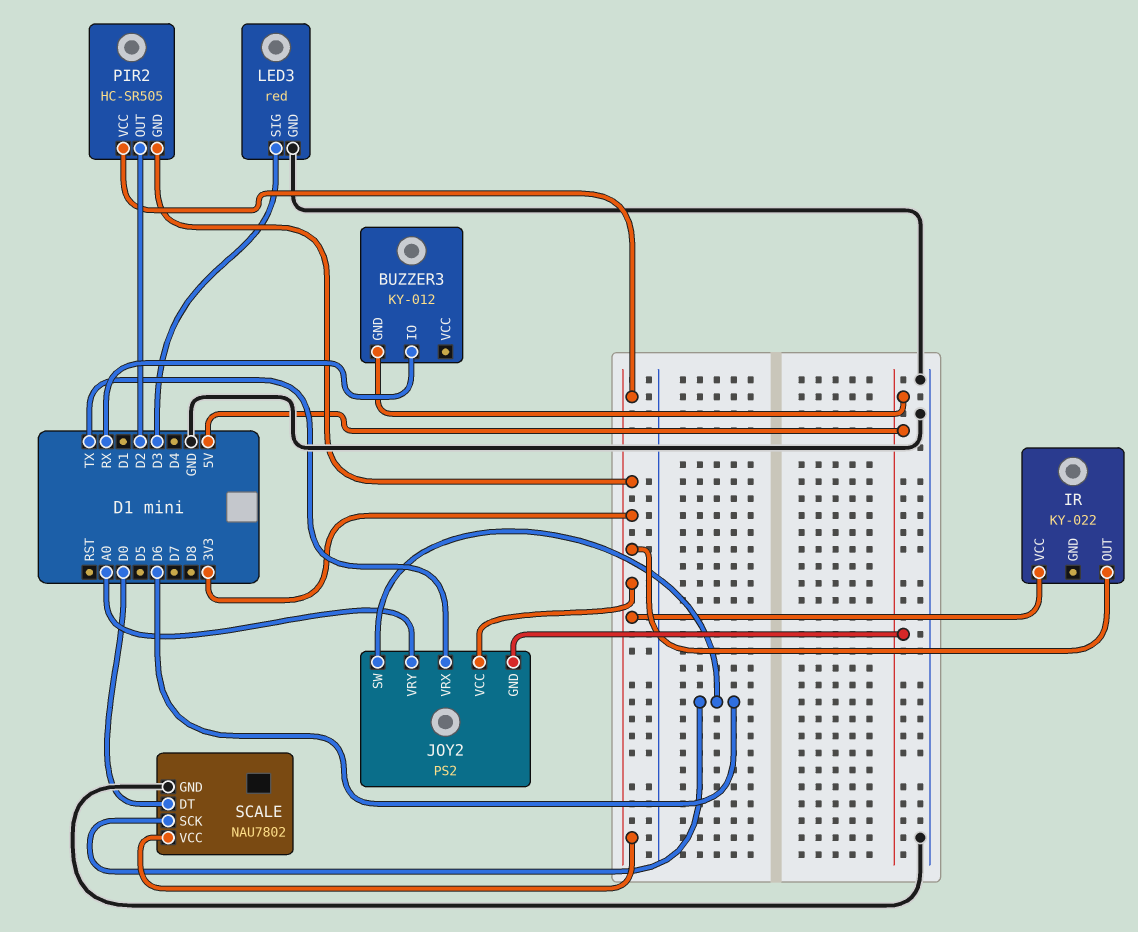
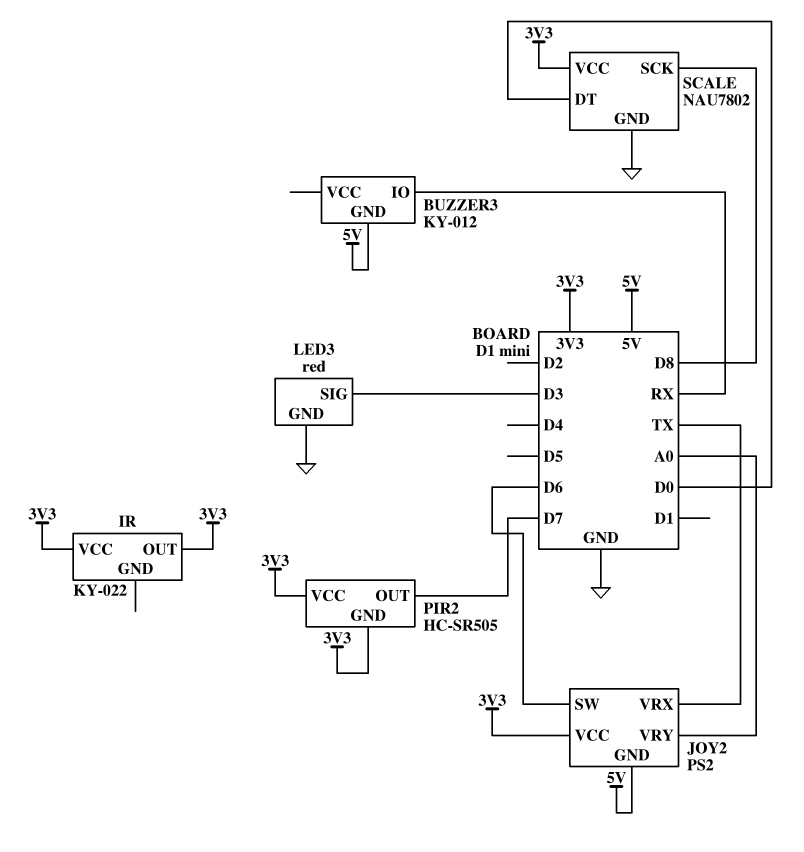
PIR2 pin OUT: D2 -> D7
SCALE pin SCK: D6 -> D8

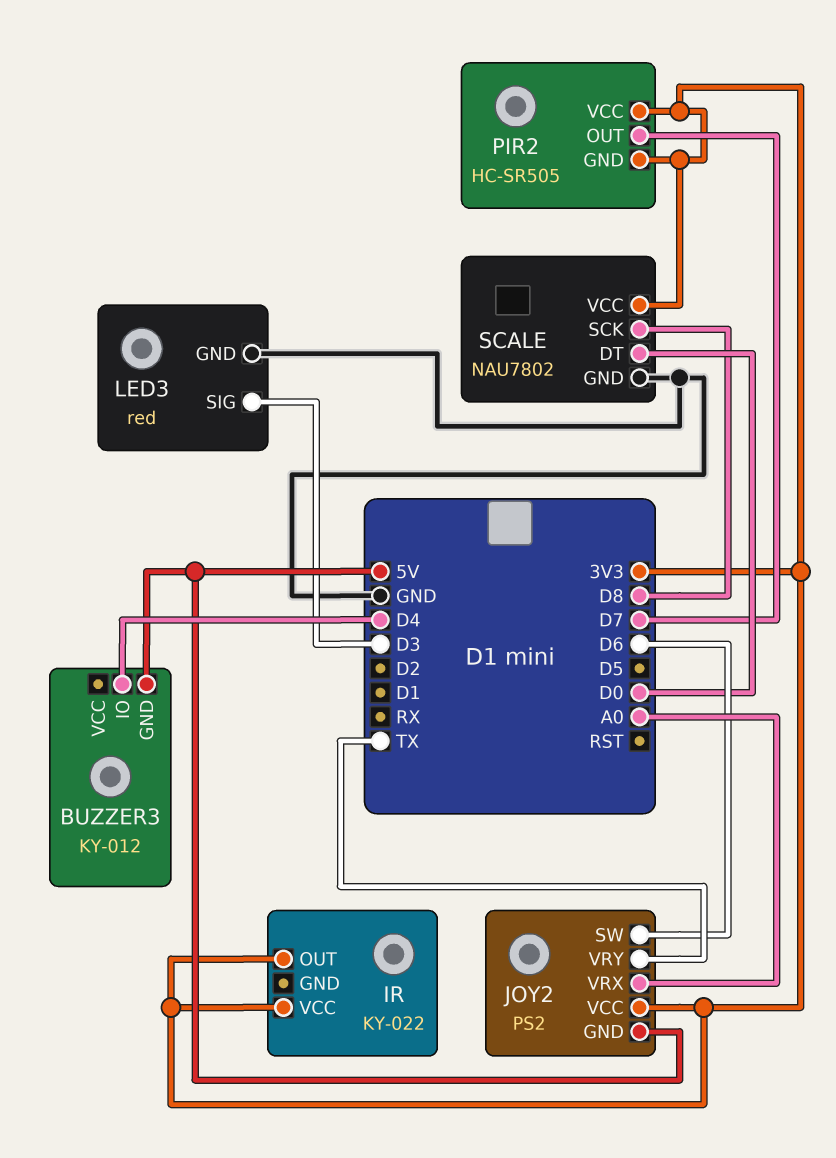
BUZZER3 pin IO: RX -> D4
JOY2 pin VRX: TX -> A0
JOY2 pin VRY: A0 -> TX

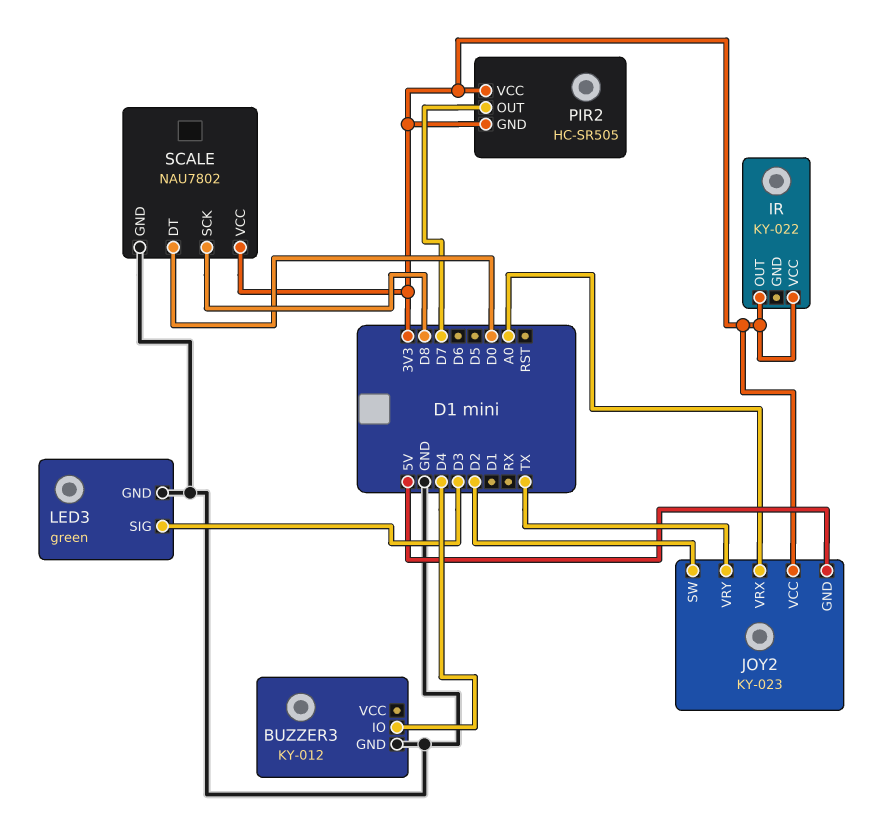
BUZZER3 pin GND: 5V -> GND
JOY2: PS2 -> KY-023
JOY2 pin SW: D6 -> D2
LED3: red -> green

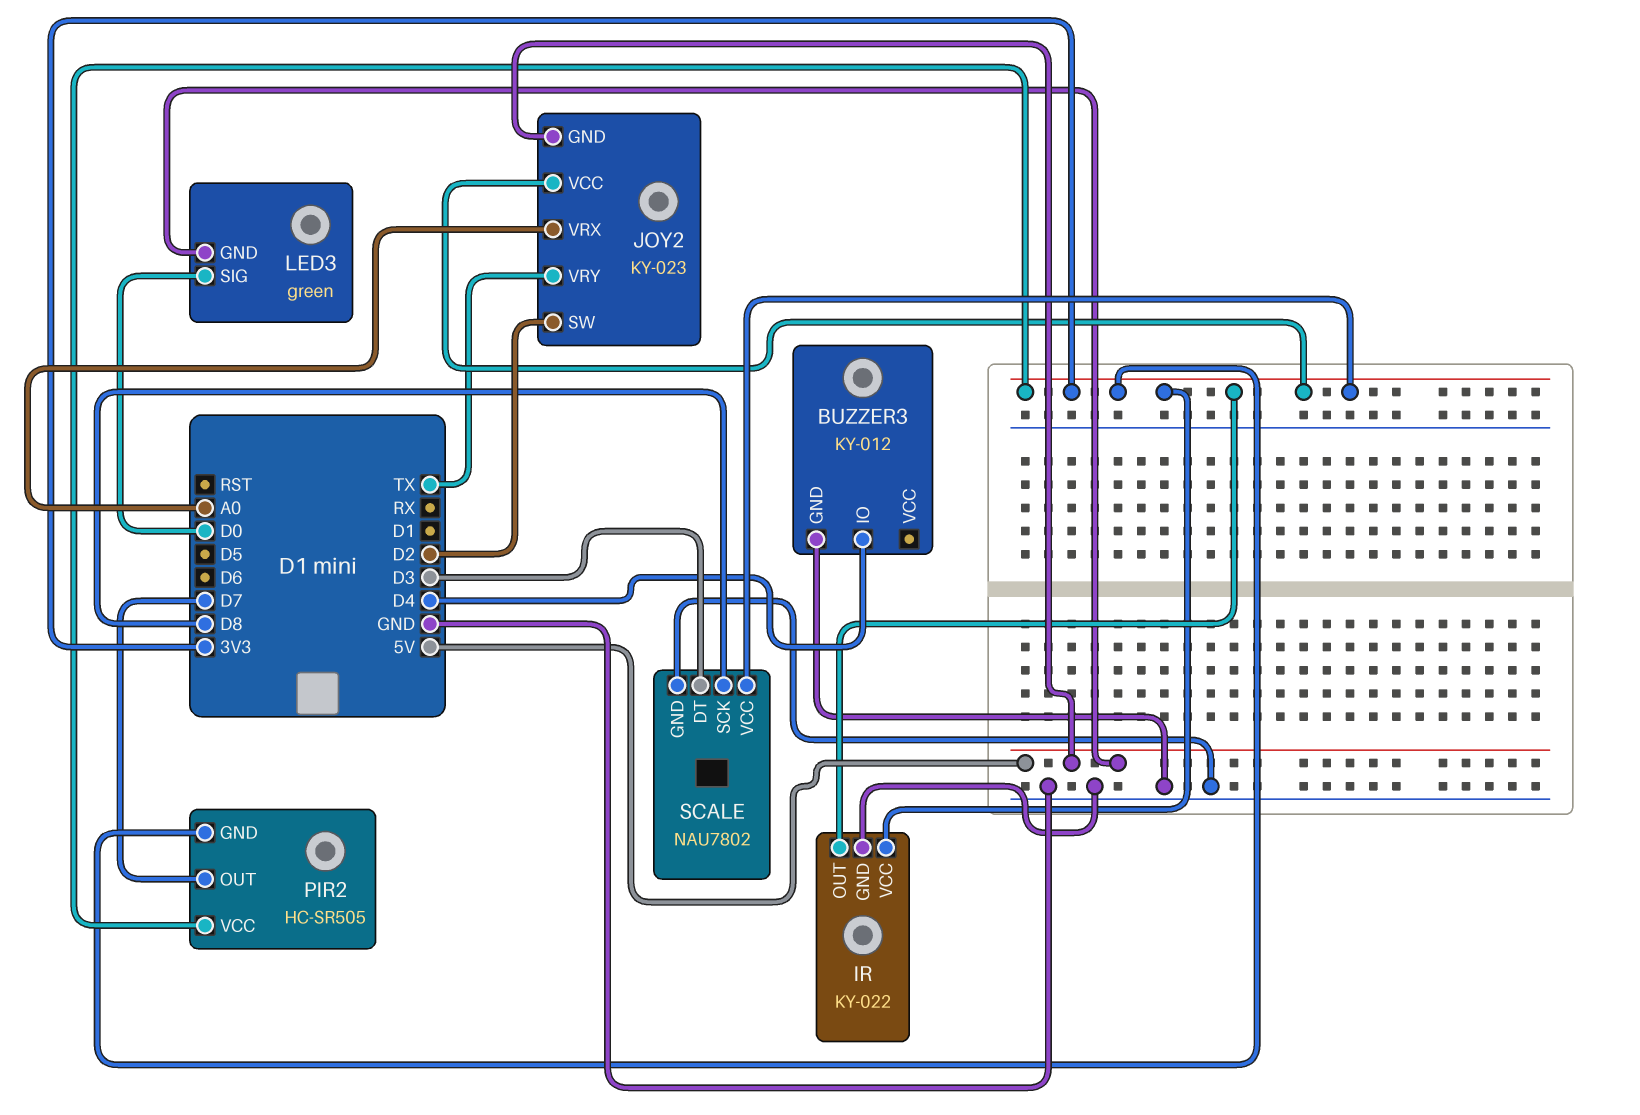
IR pin GND: none -> GND
LED3 pin GND: GND -> 5V
LED3 pin SIG: D3 -> D0
SCALE pin DT: D0 -> D3

